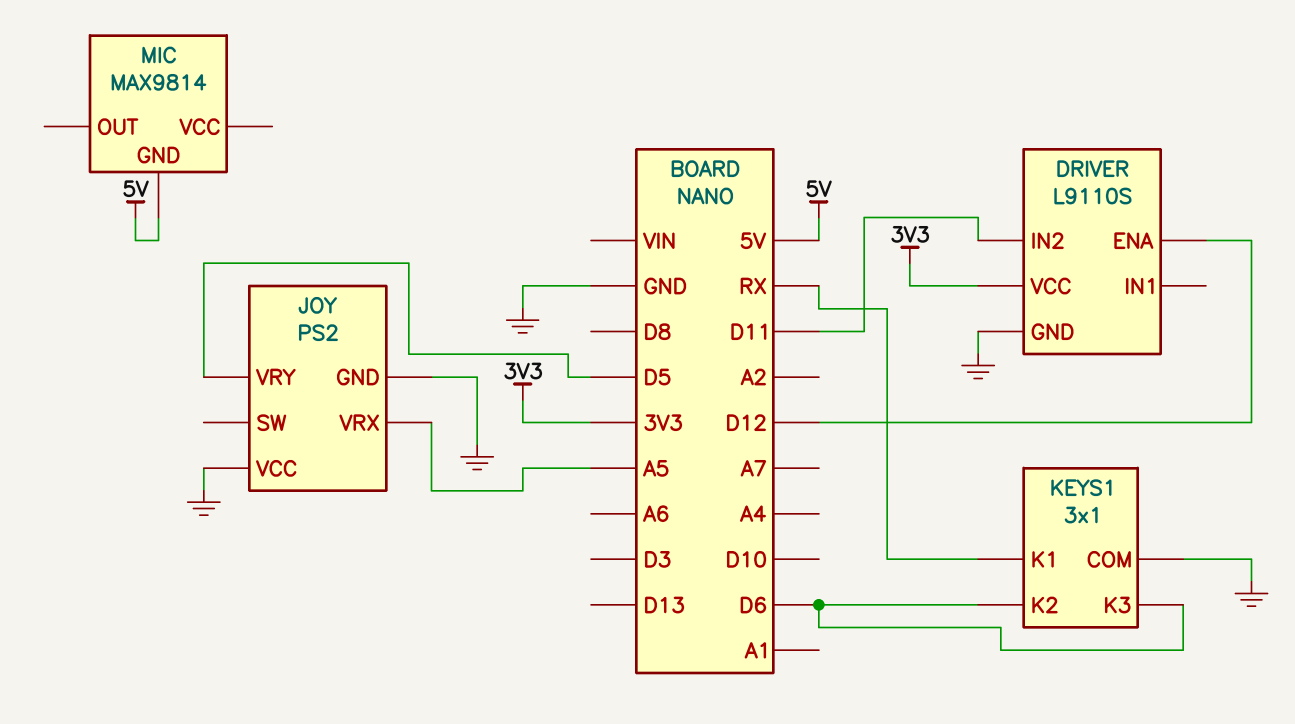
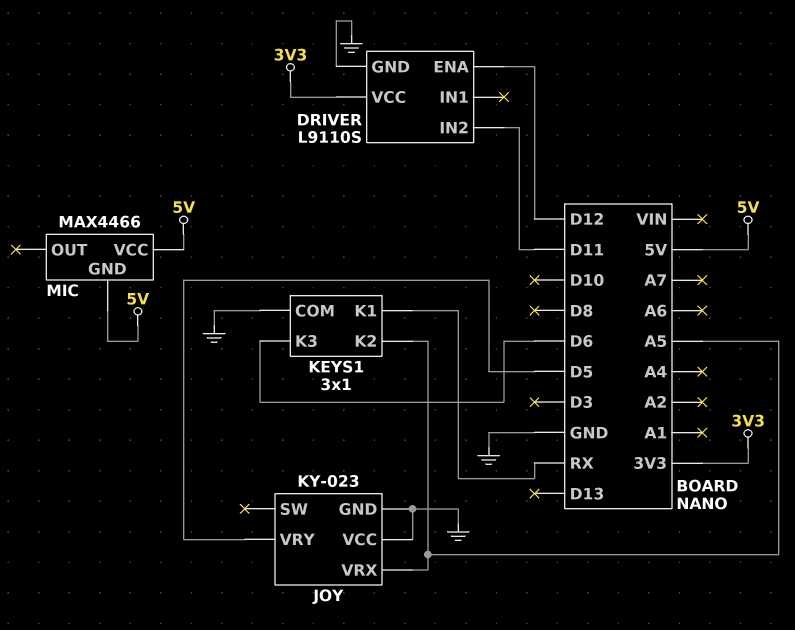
JOY: PS2 -> KY-023
KEYS1 pin K2: D6 -> A5
MIC: MAX9814 -> MAX4466
MIC pin VCC: none -> 5V

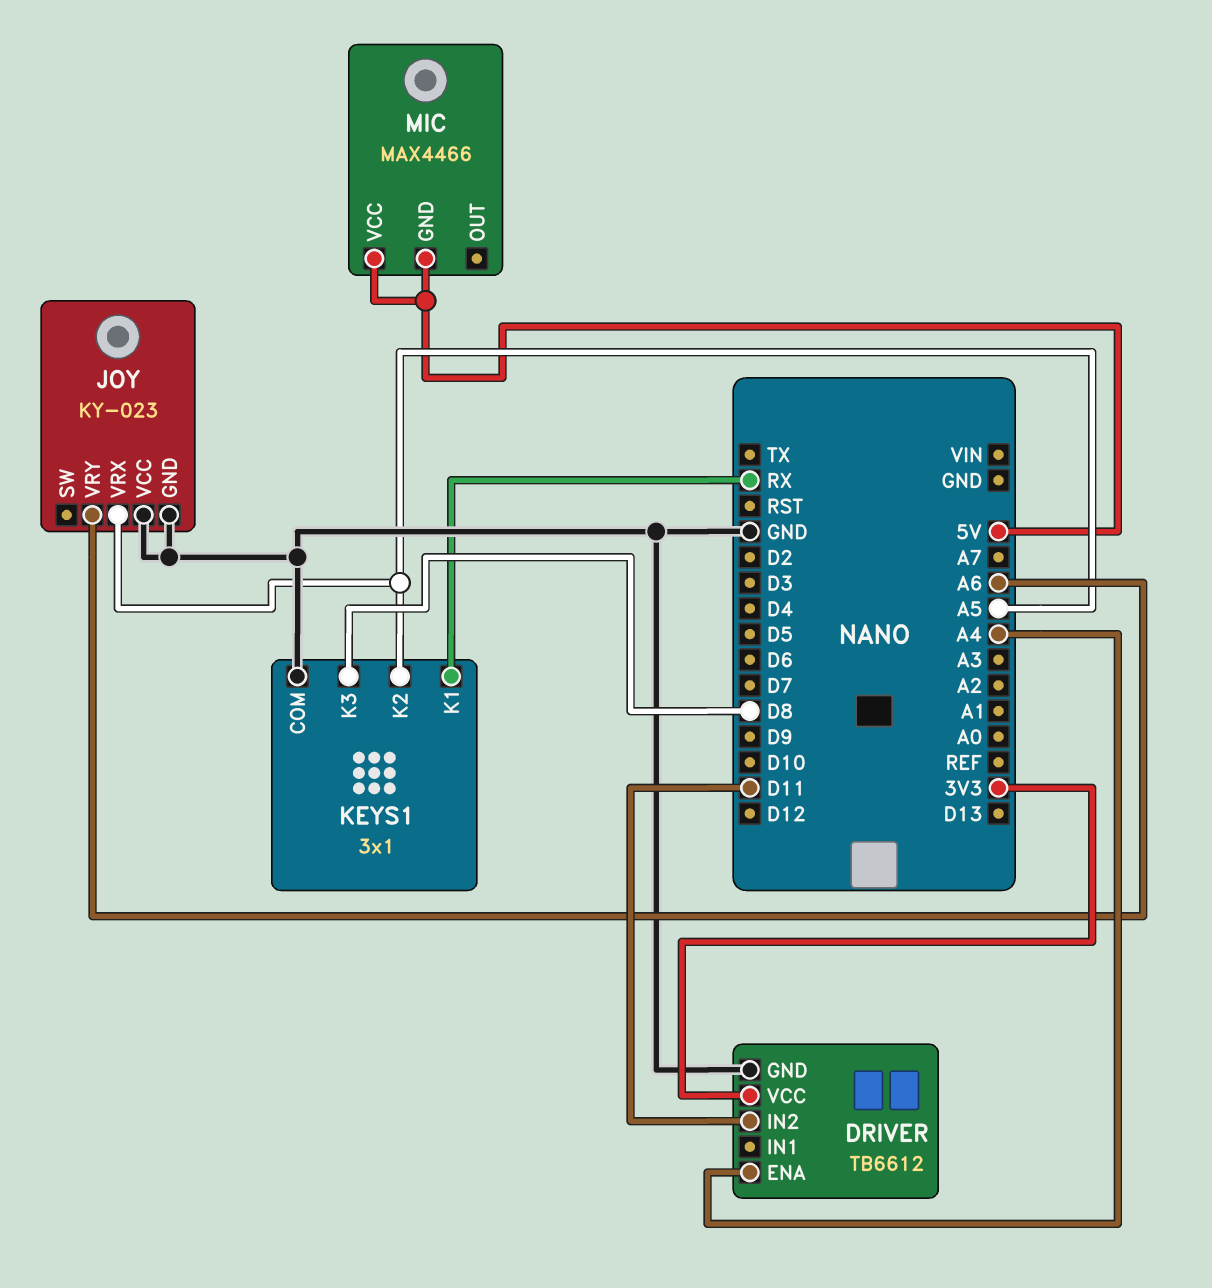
DRIVER: L9110S -> TB6612
DRIVER pin ENA: D12 -> A4
JOY pin VRY: D5 -> A6
KEYS1 pin K3: D6 -> D8

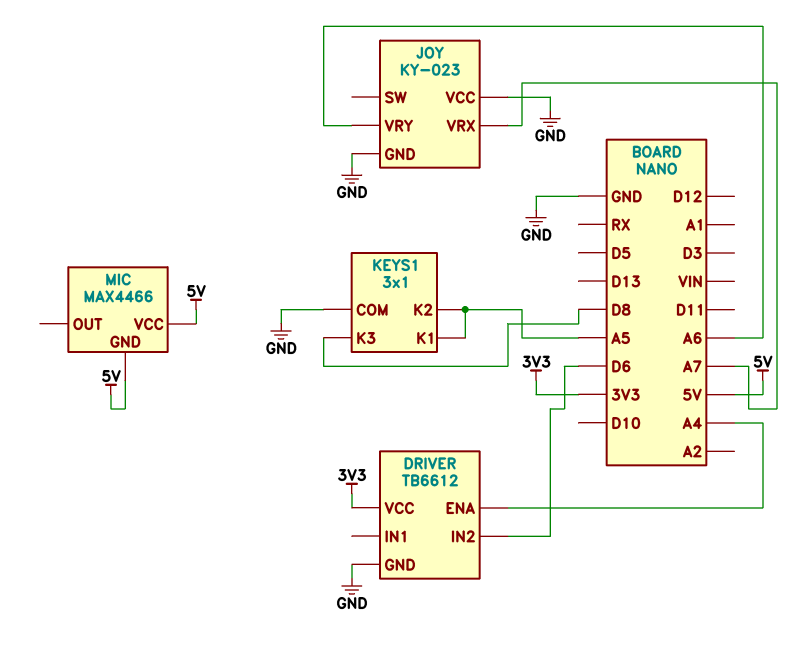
DRIVER pin IN2: D11 -> D6
JOY pin VRX: A5 -> A7
KEYS1 pin K1: RX -> A5

